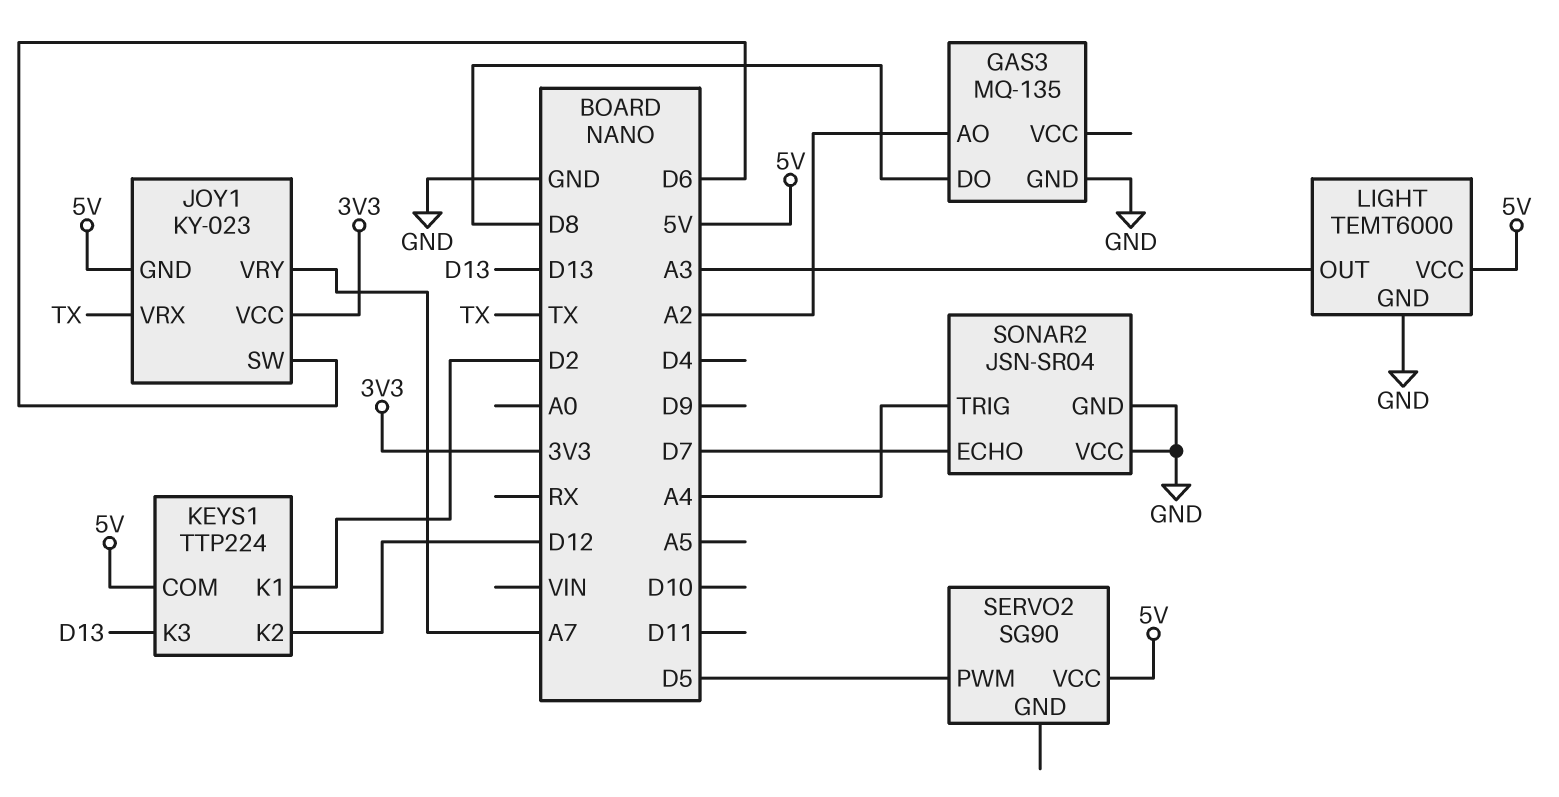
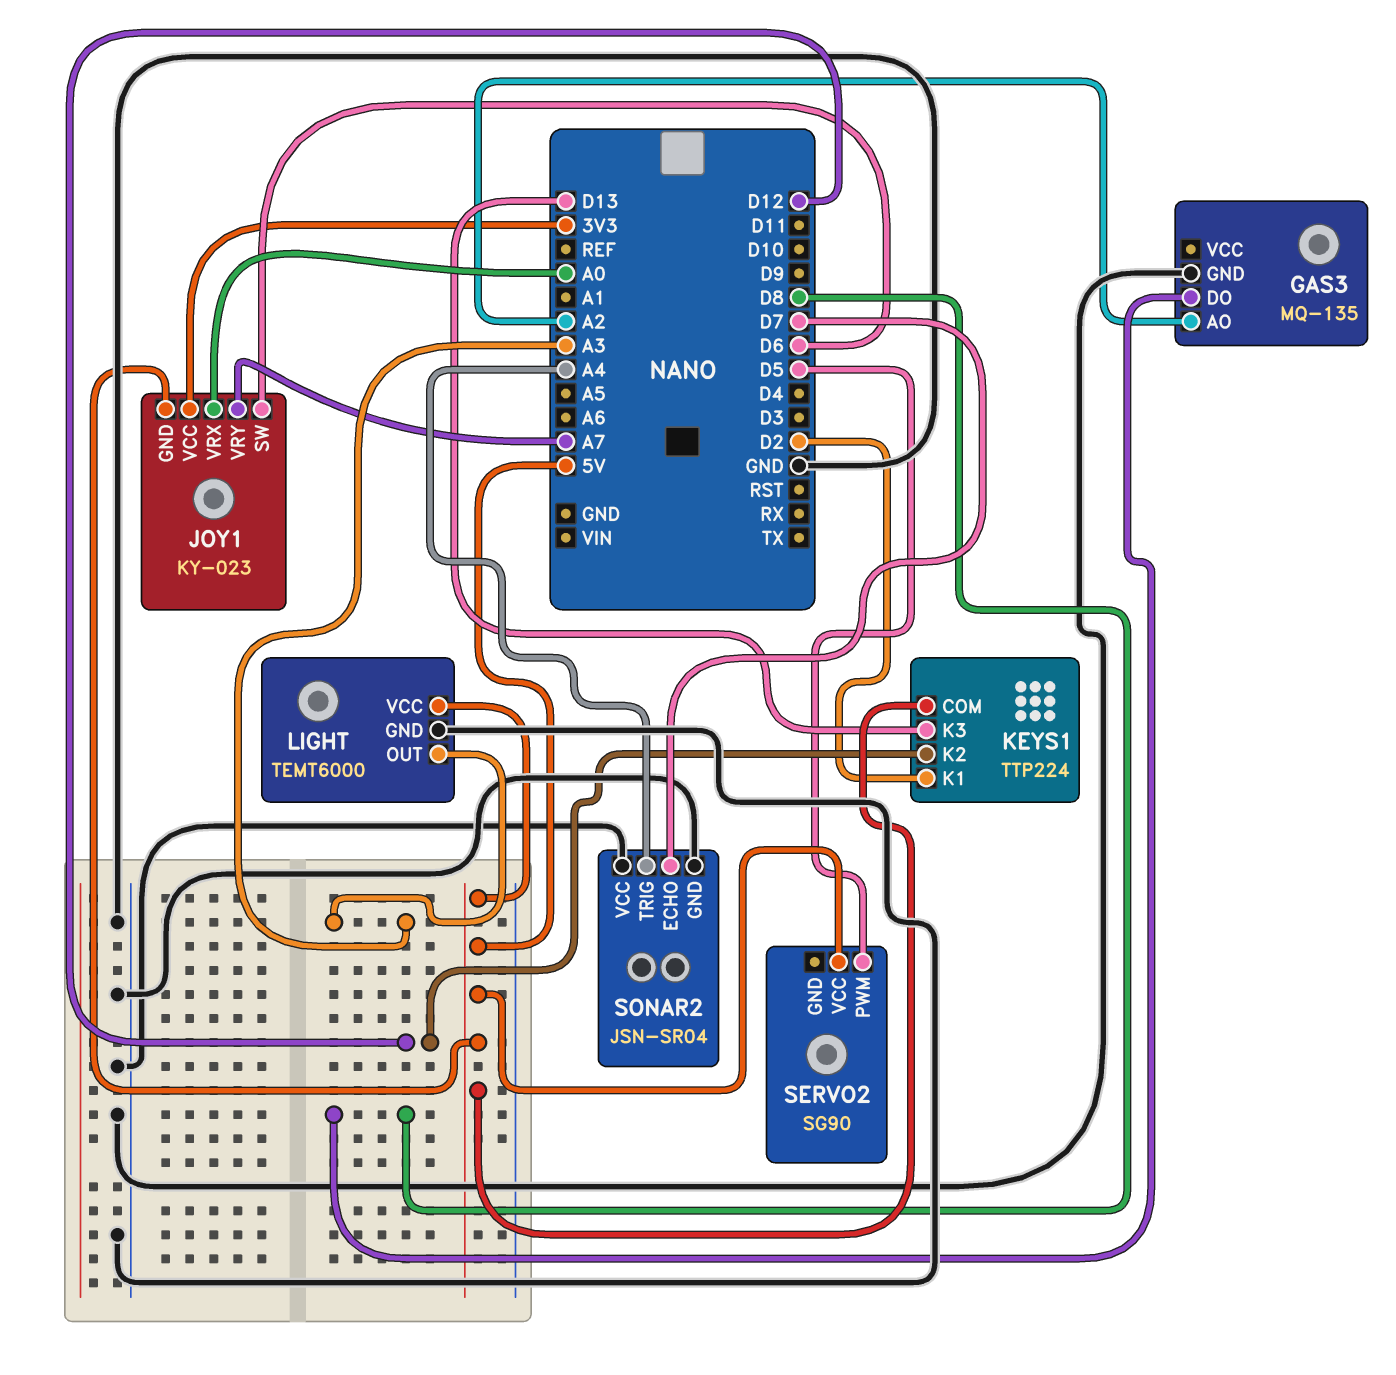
JOY1 pin VRX: TX -> A0

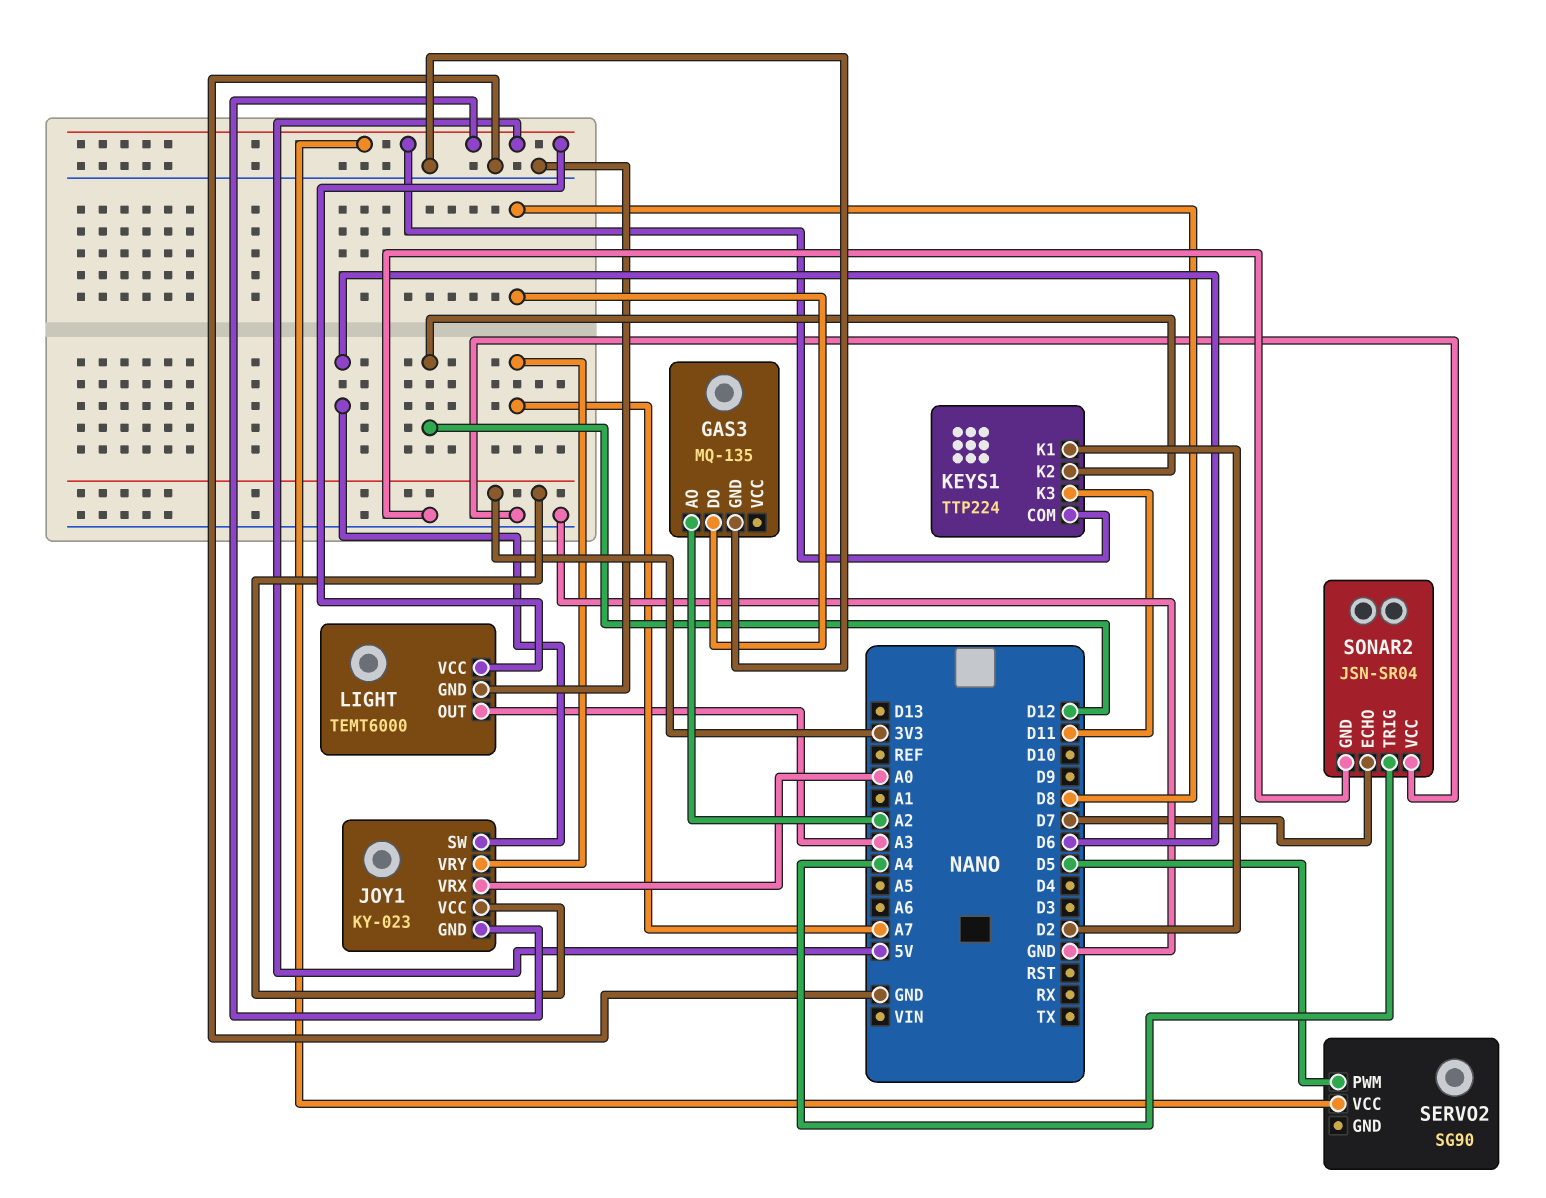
KEYS1 pin K3: D13 -> D11

